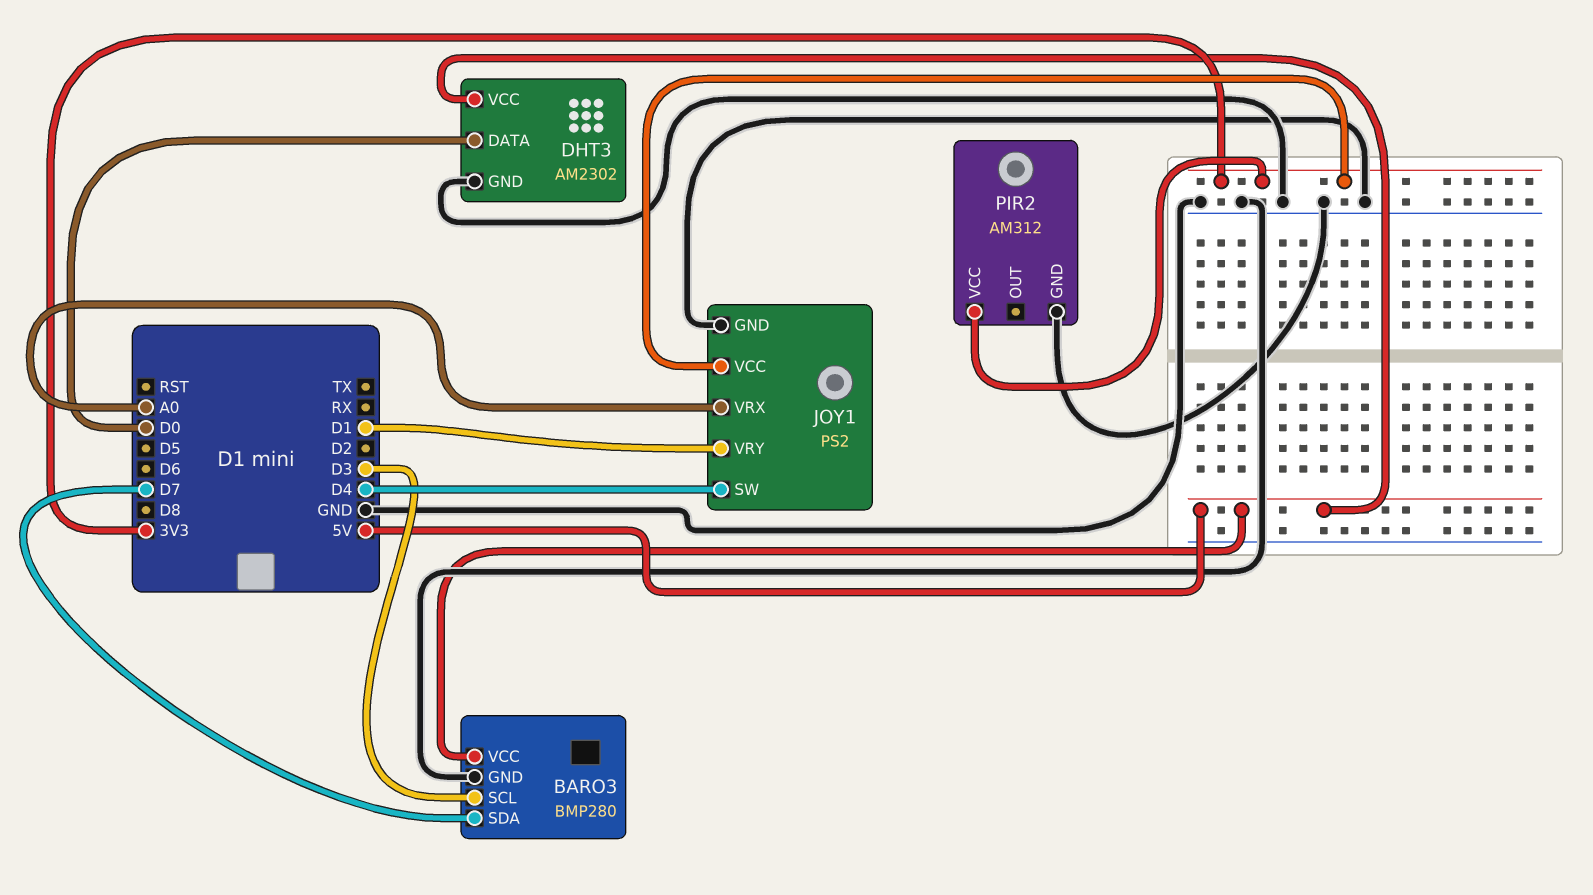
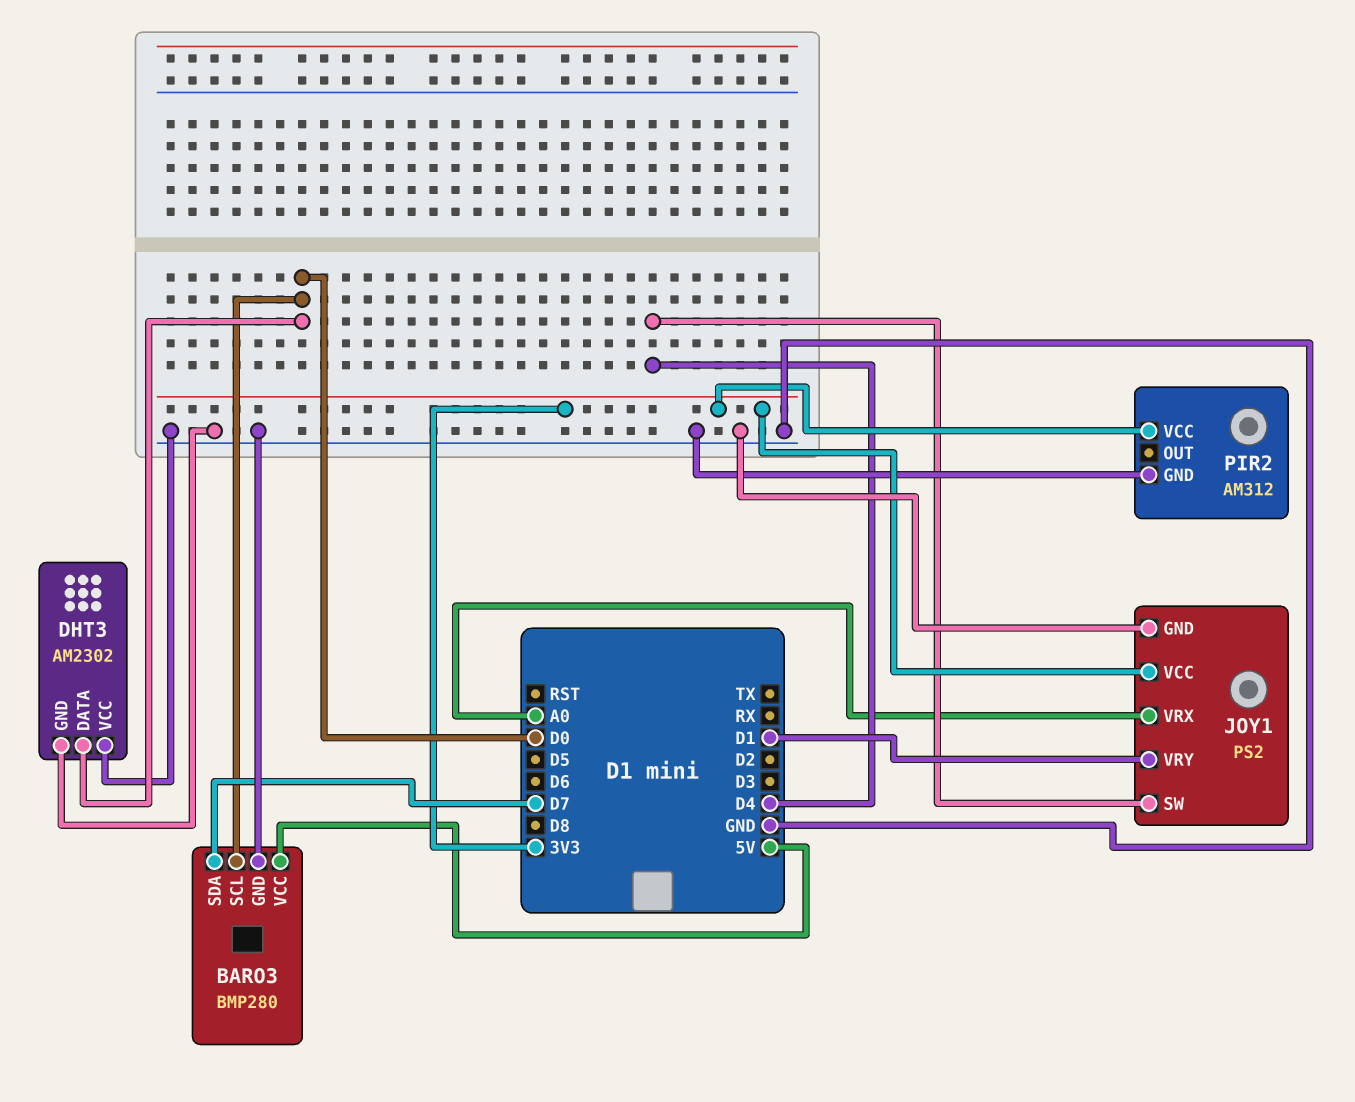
BARO3 pin SCL: D3 -> D0
DHT3 pin VCC: 5V -> GND

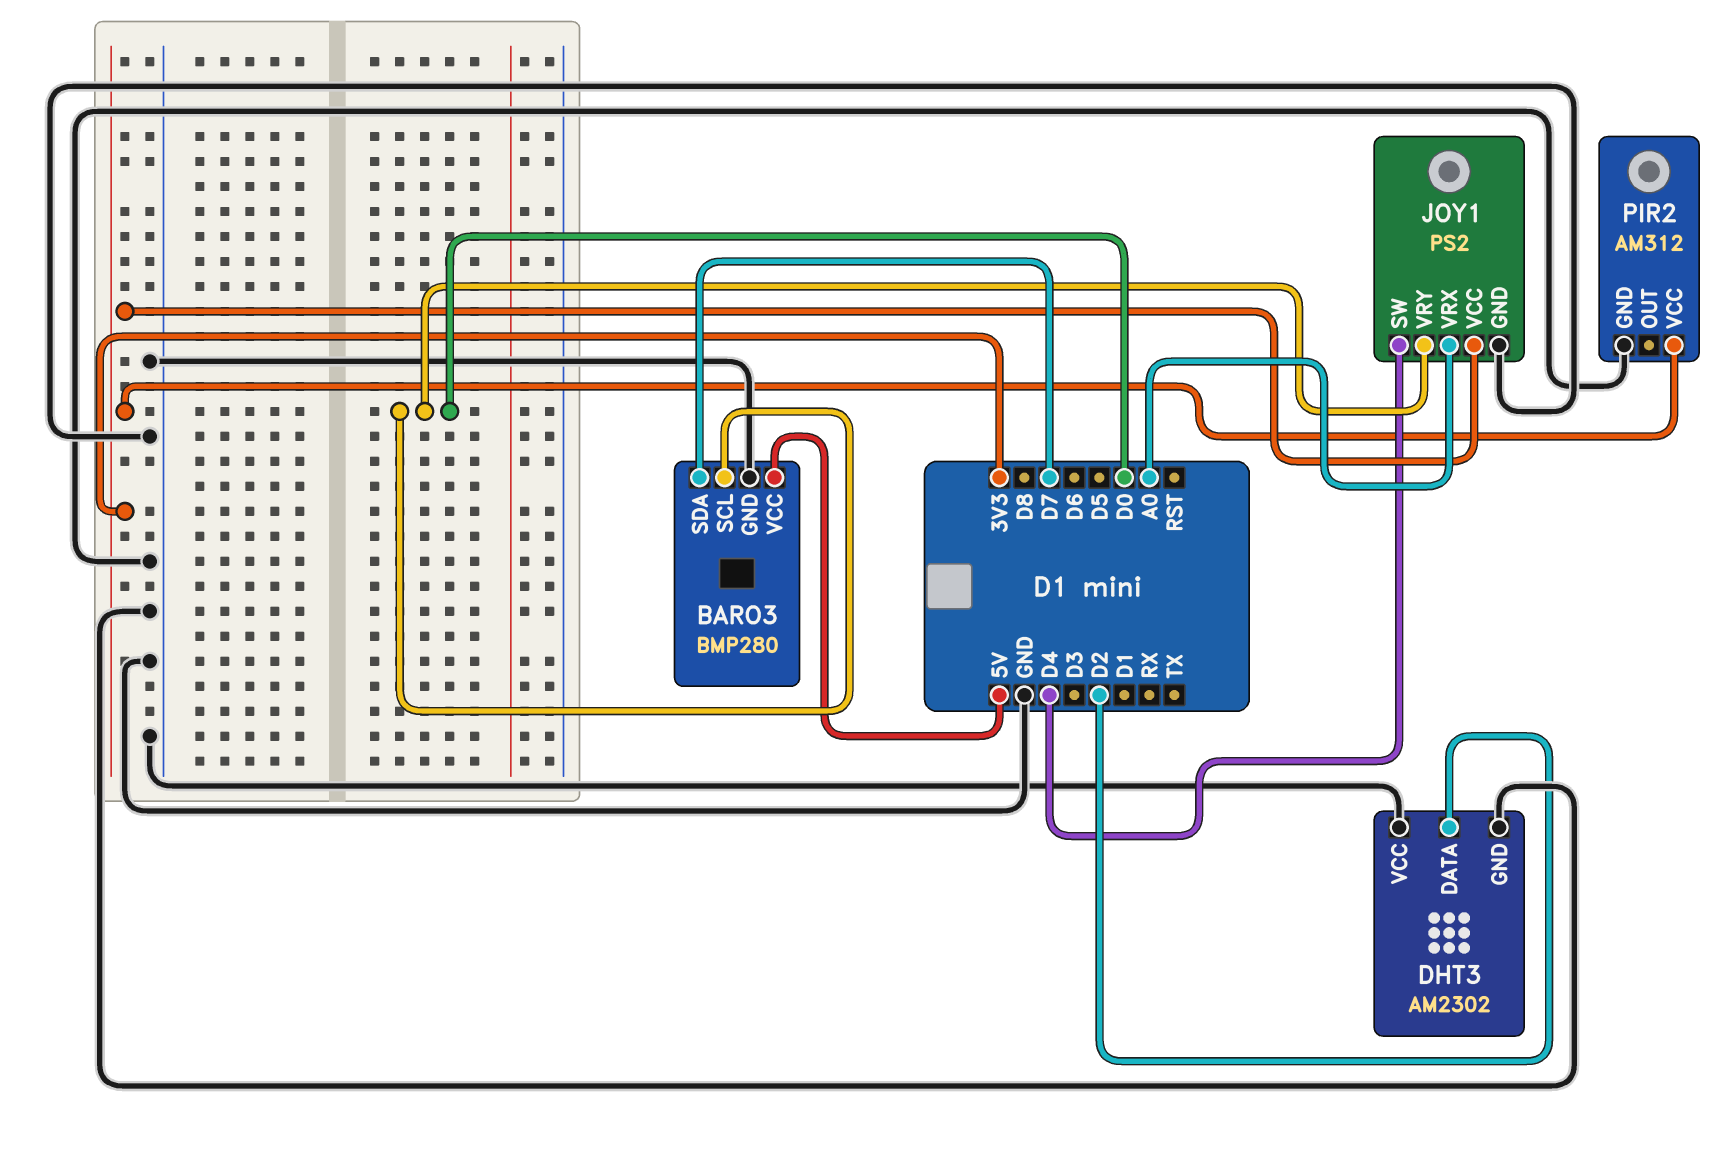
DHT3 pin DATA: D0 -> D2
JOY1 pin VRY: D1 -> D0

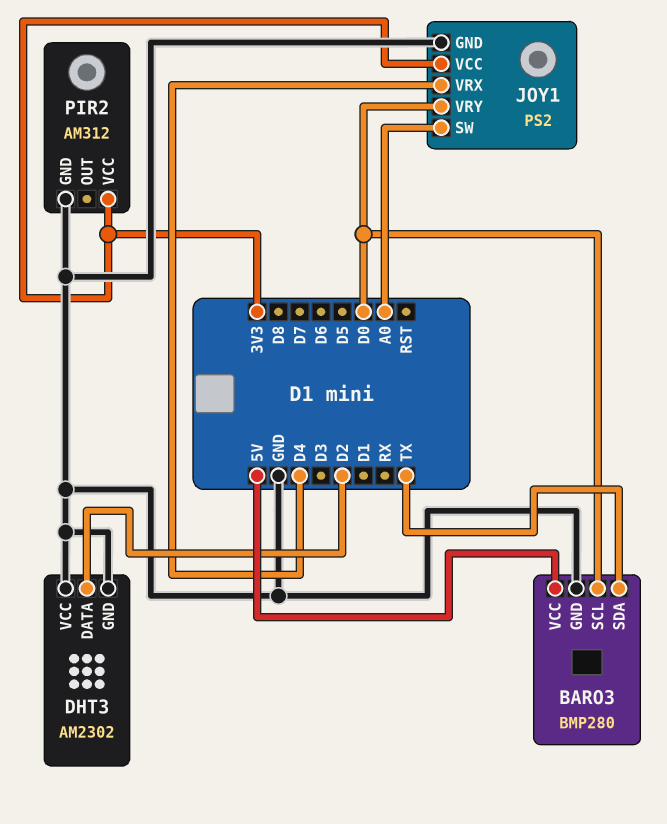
BARO3 pin SDA: D7 -> TX
JOY1 pin SW: D4 -> A0
JOY1 pin VRX: A0 -> D4

